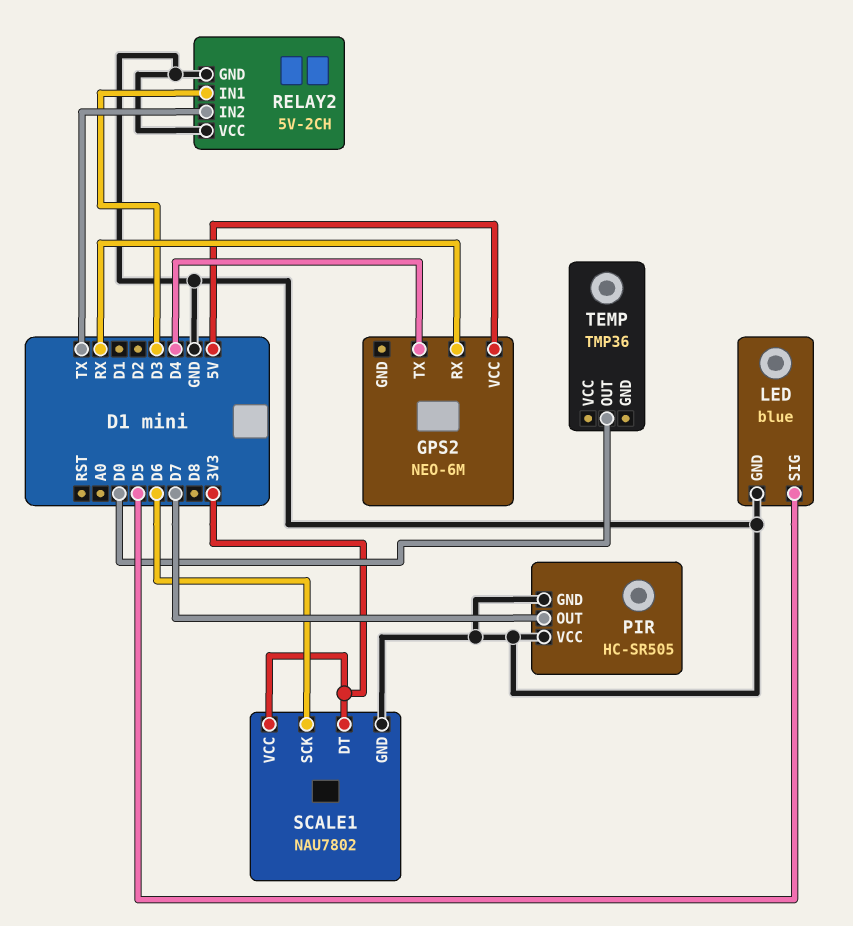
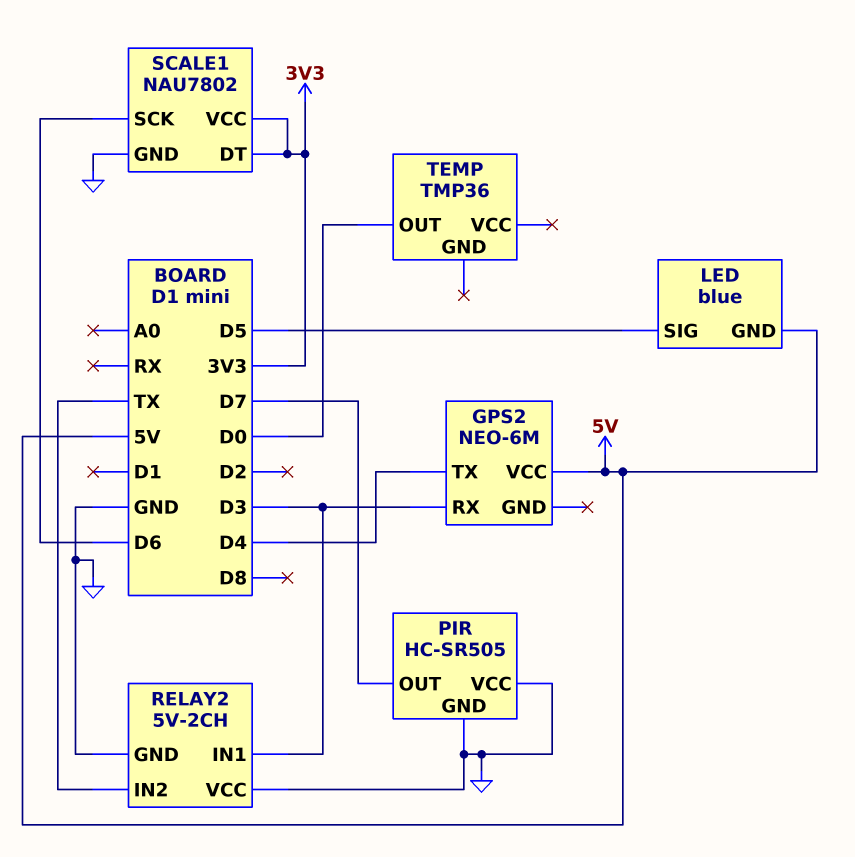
GPS2 pin RX: RX -> D3
LED pin GND: GND -> 5V

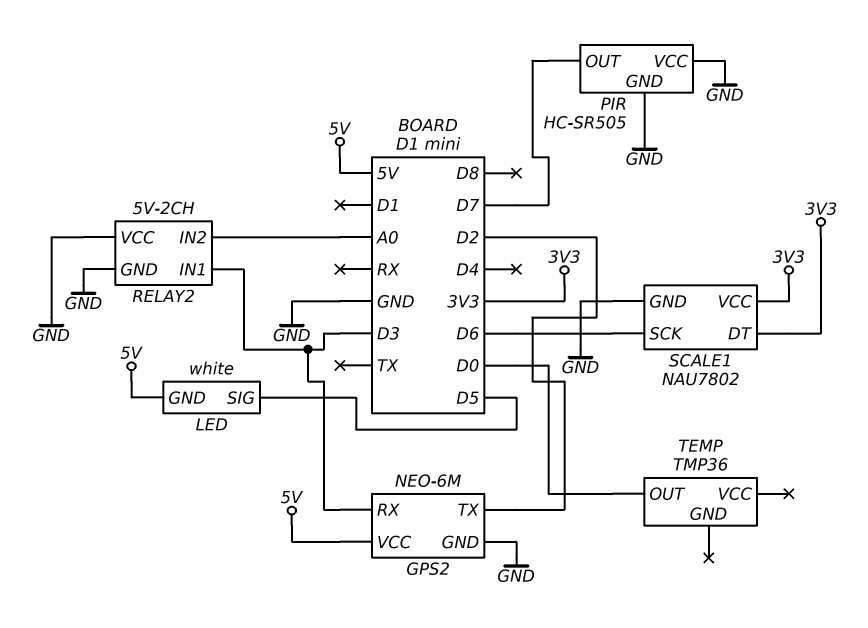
GPS2 pin GND: none -> GND
GPS2 pin TX: D4 -> D2
LED: blue -> white
RELAY2 pin IN2: TX -> A0

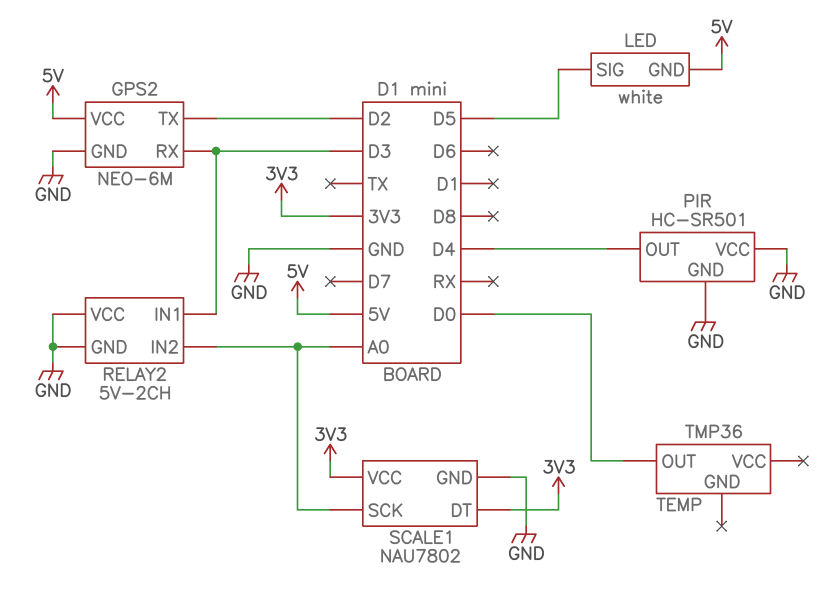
PIR: HC-SR505 -> HC-SR501
PIR pin OUT: D7 -> D4
SCALE1 pin SCK: D6 -> A0

